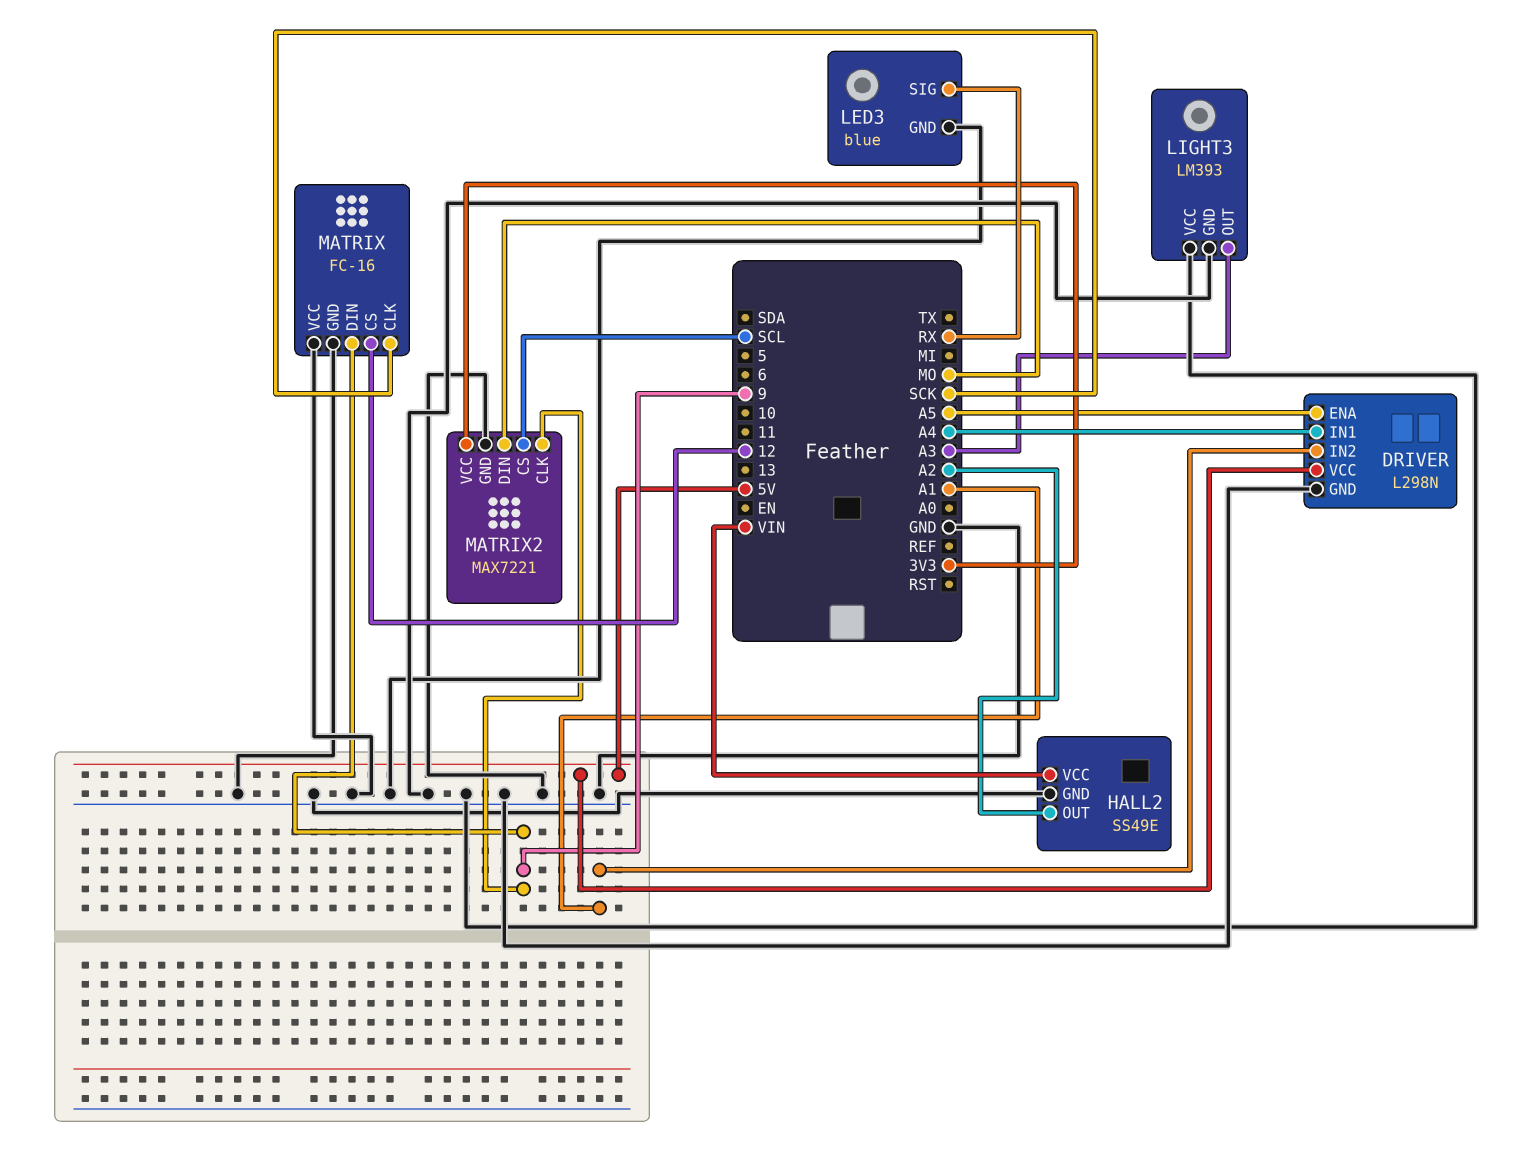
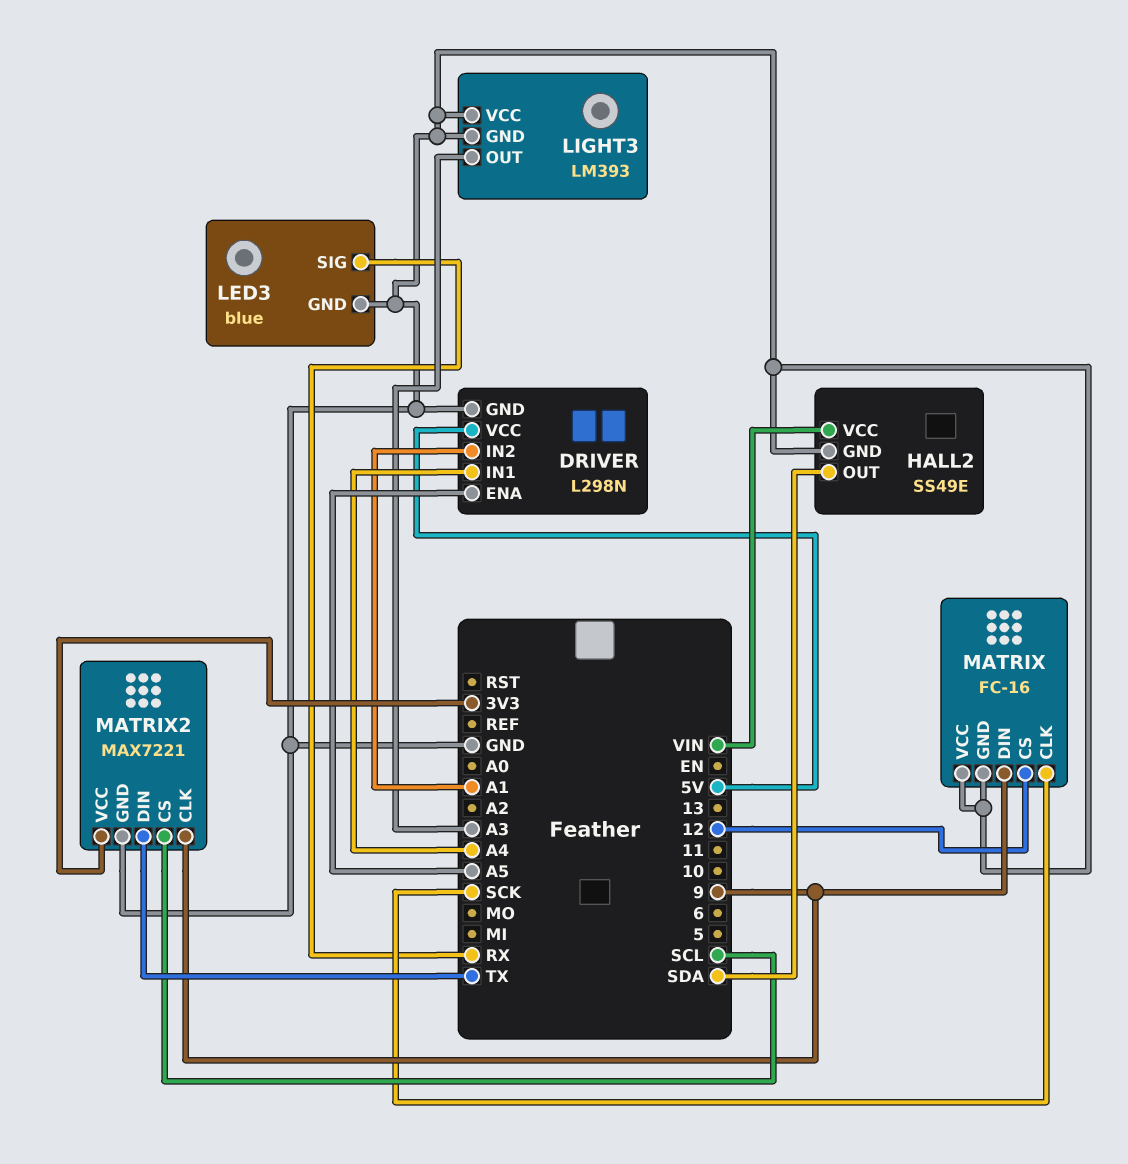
HALL2 pin OUT: A2 -> SDA
MATRIX2 pin DIN: MO -> TX

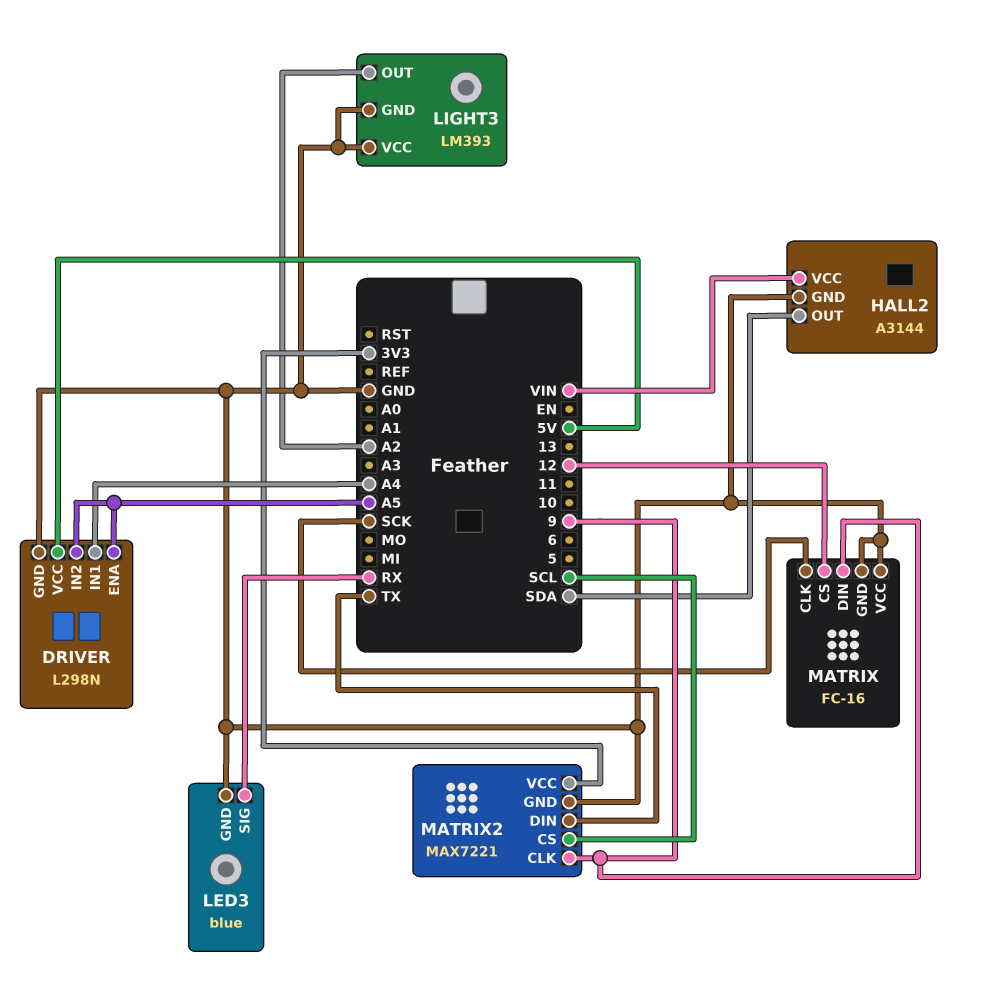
DRIVER pin IN2: A1 -> A5
HALL2: SS49E -> A3144
LIGHT3 pin OUT: A3 -> A2

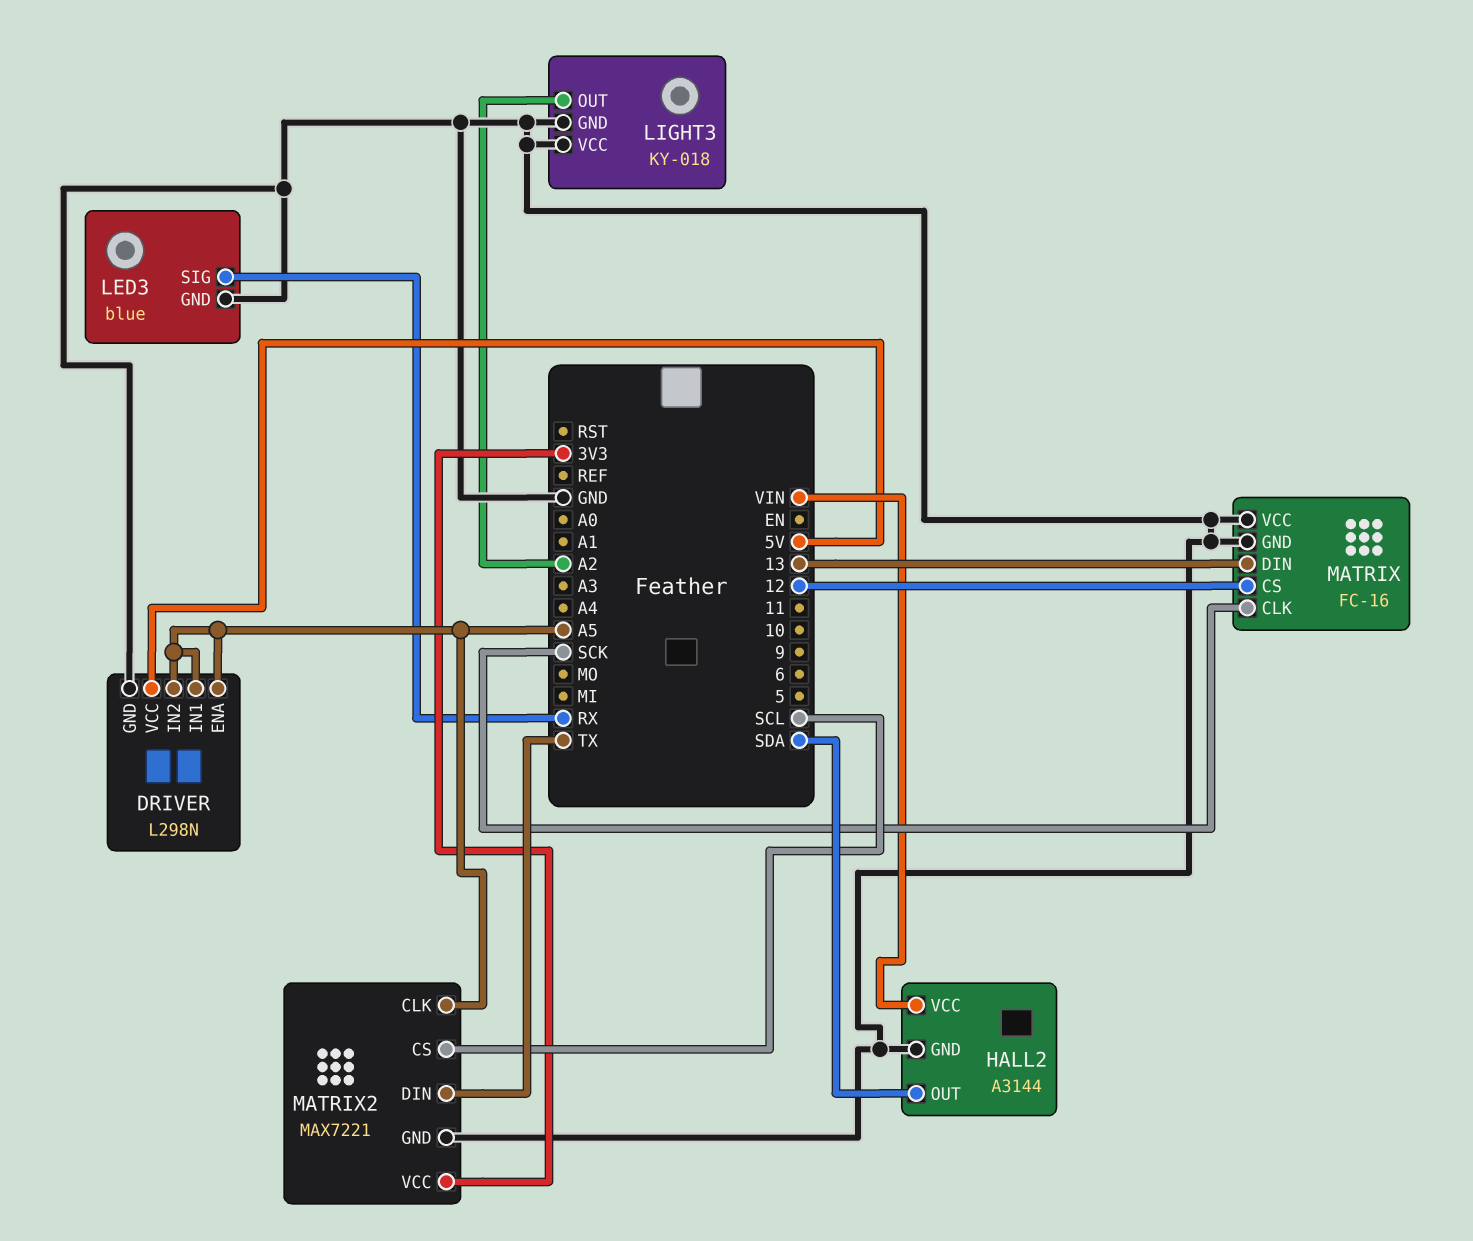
DRIVER pin IN1: A4 -> A5
LIGHT3: LM393 -> KY-018
MATRIX pin DIN: 9 -> 13
MATRIX2 pin CLK: 9 -> A5

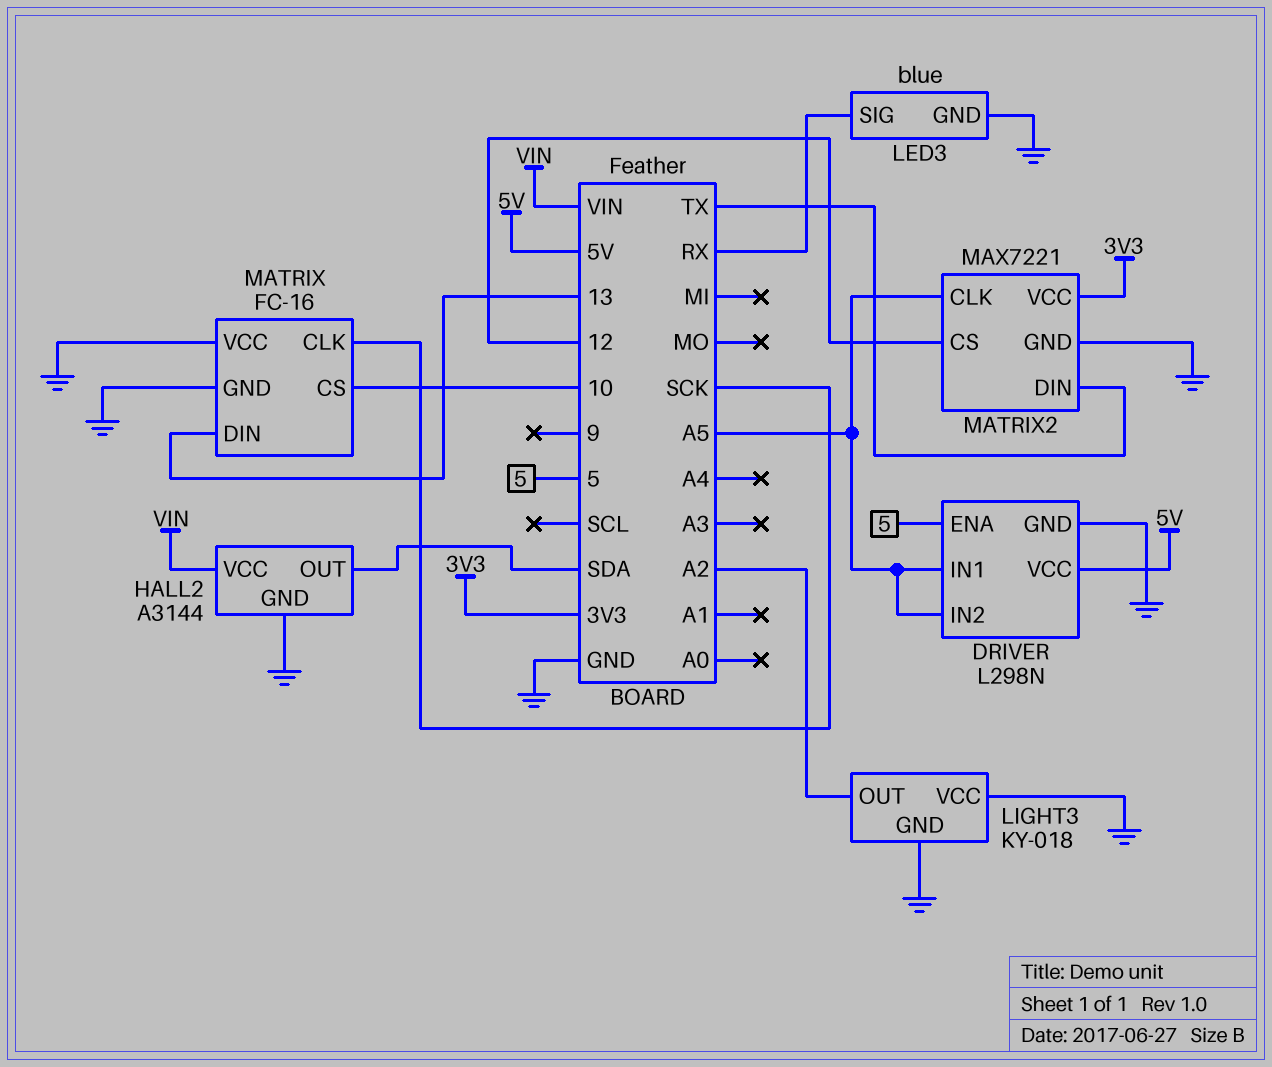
DRIVER pin ENA: A5 -> 5
MATRIX pin CS: 12 -> 10
MATRIX2 pin CS: SCL -> 12

